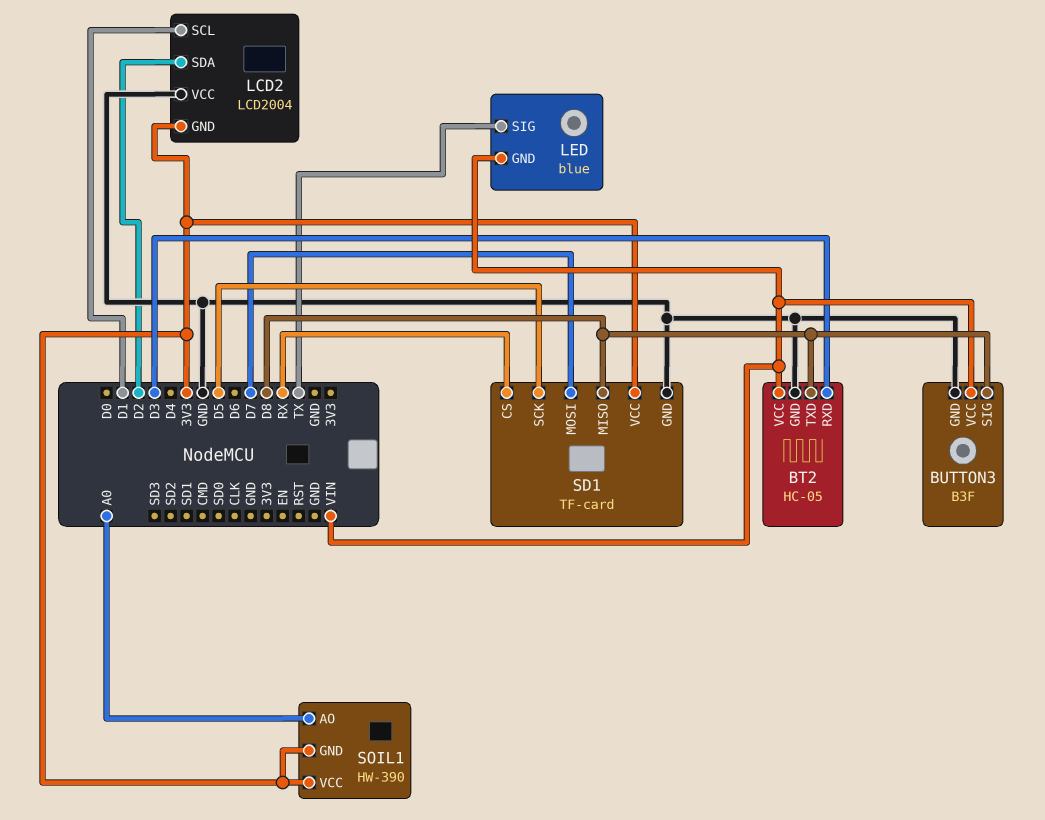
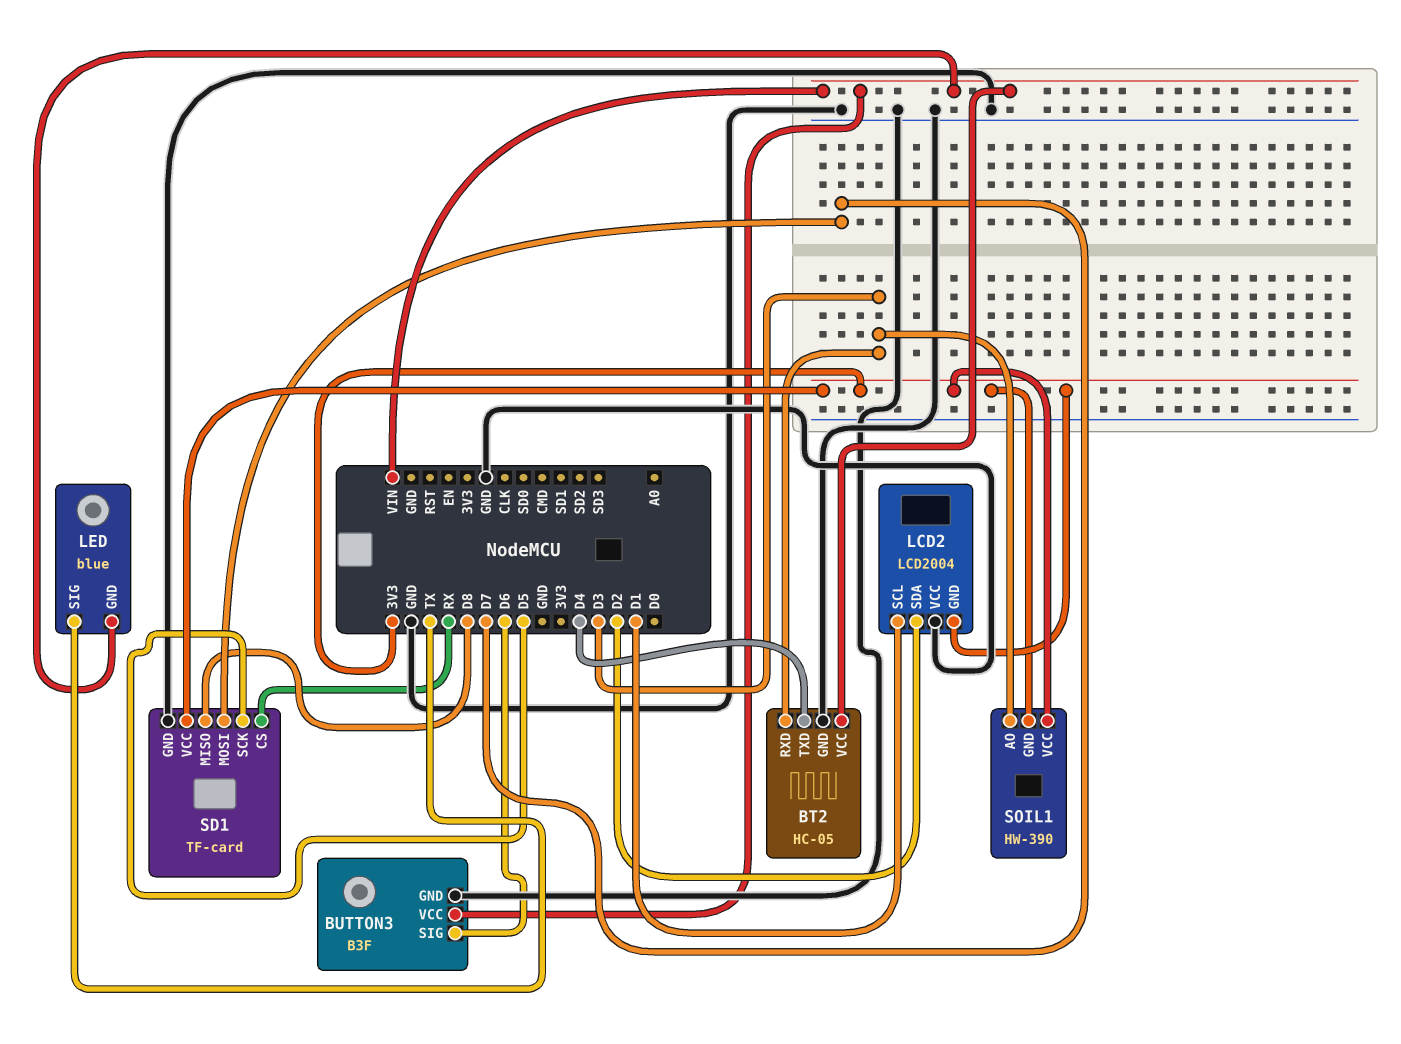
BT2 pin TXD: D8 -> D4
BUTTON3 pin SIG: D8 -> D6
SOIL1 pin AO: A0 -> D3

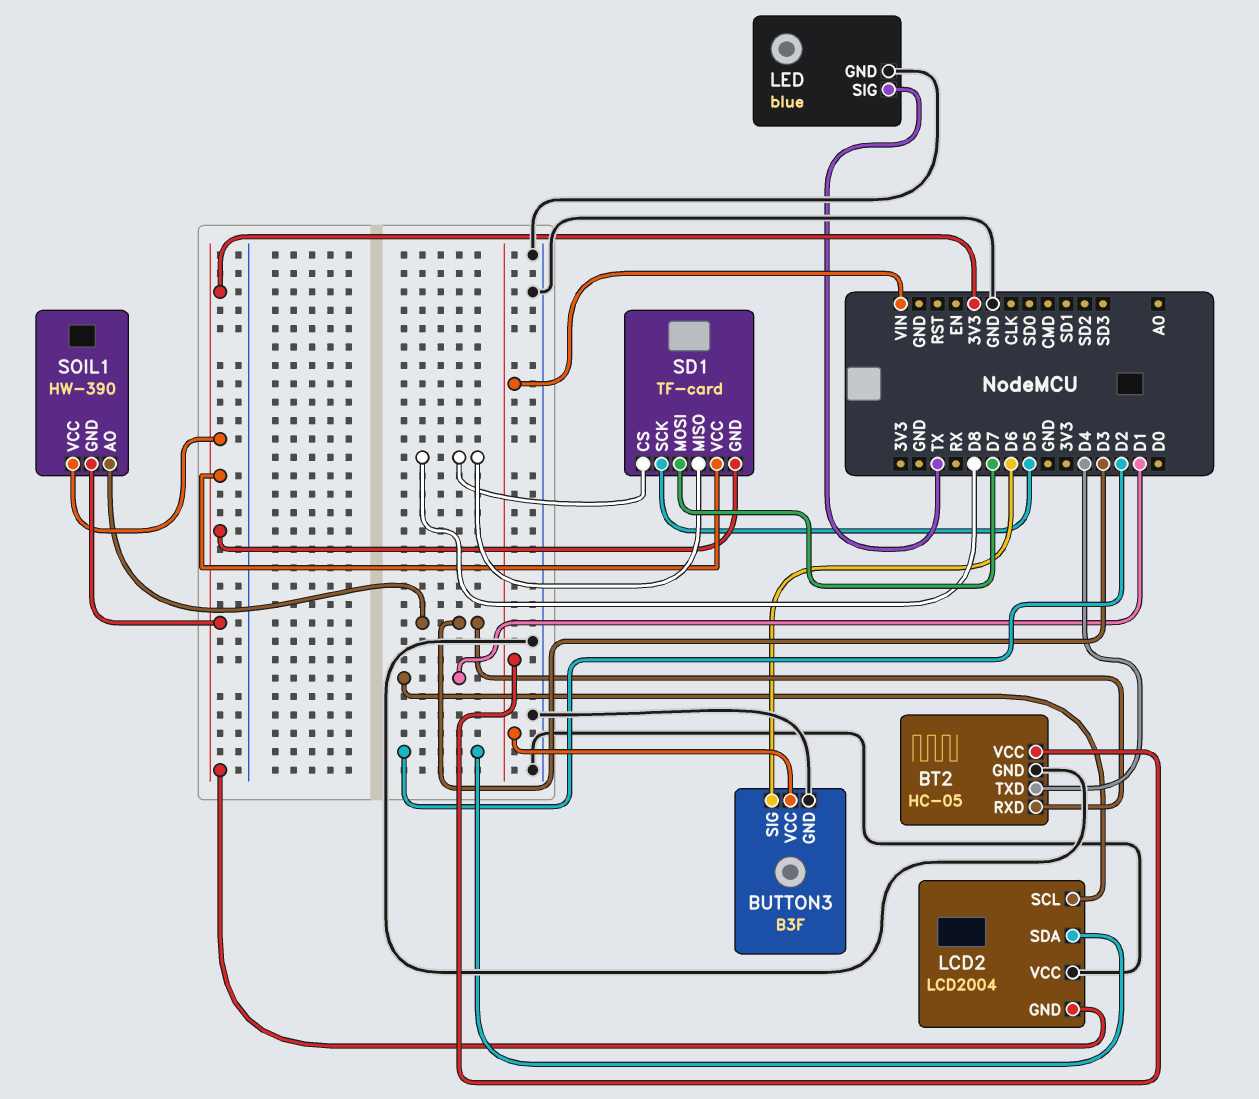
LED pin GND: VIN -> GND
SD1 pin CS: RX -> D8
SD1 pin GND: GND -> 3V3

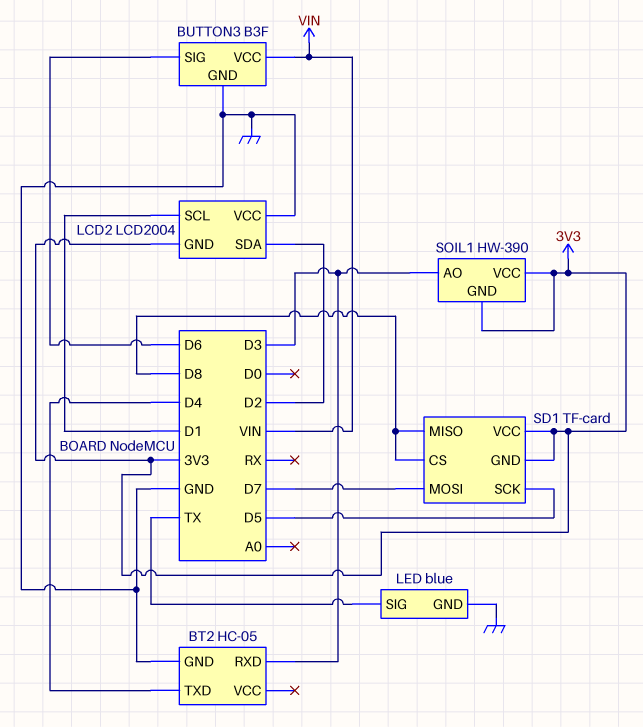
BT2 pin VCC: VIN -> none

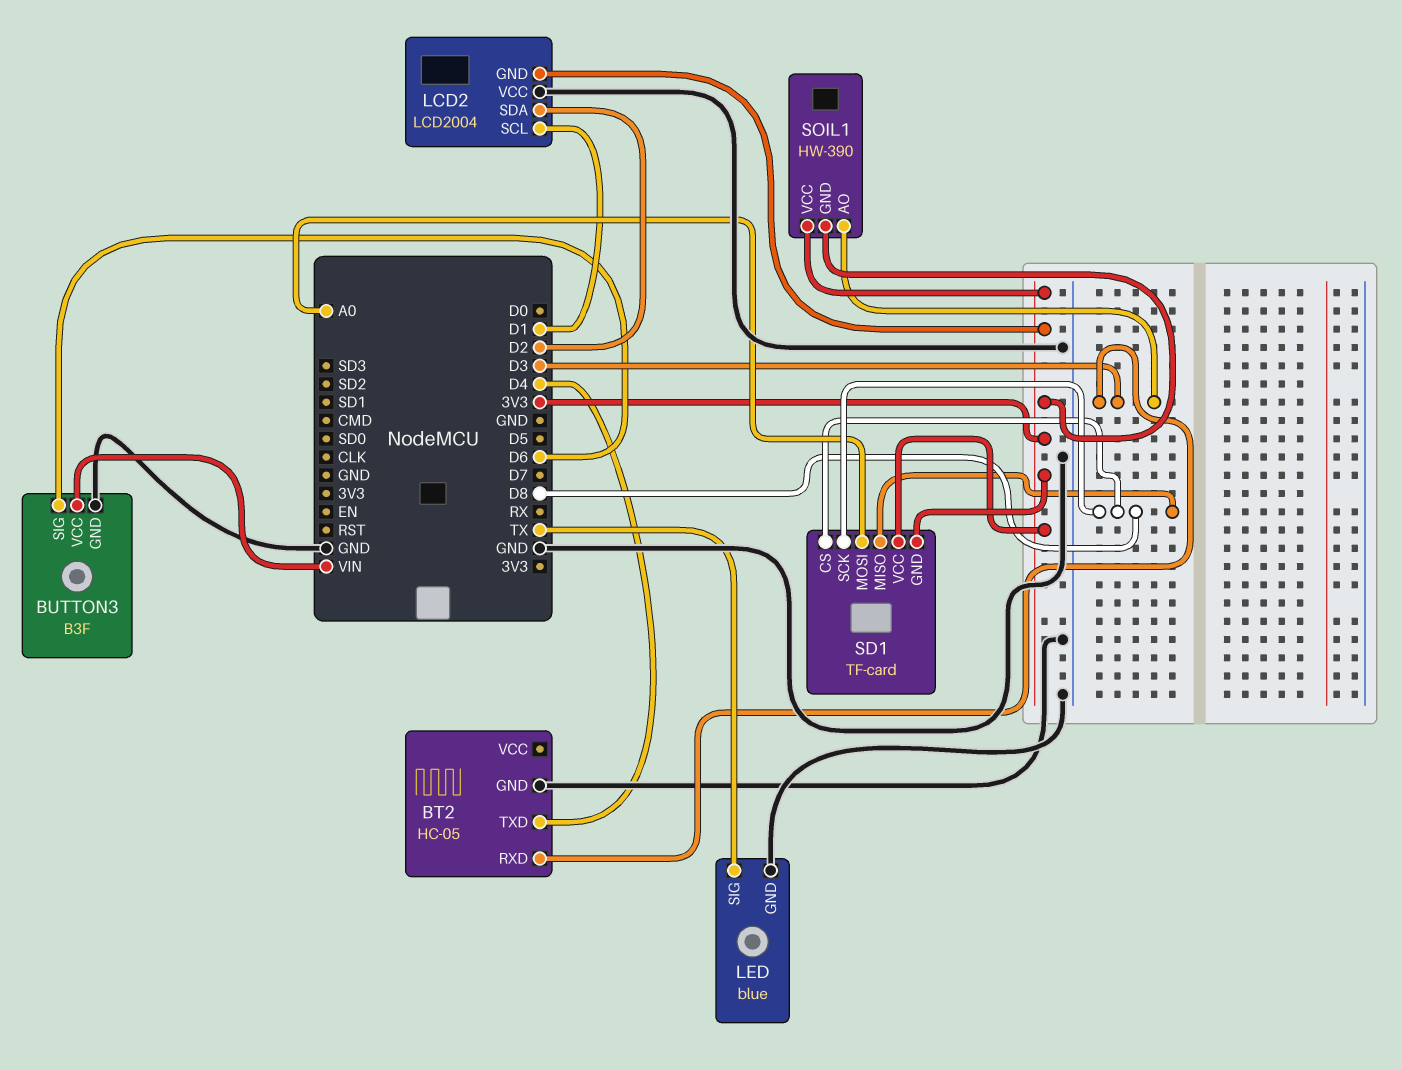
SD1 pin MOSI: D7 -> A0
SD1 pin SCK: D5 -> D8

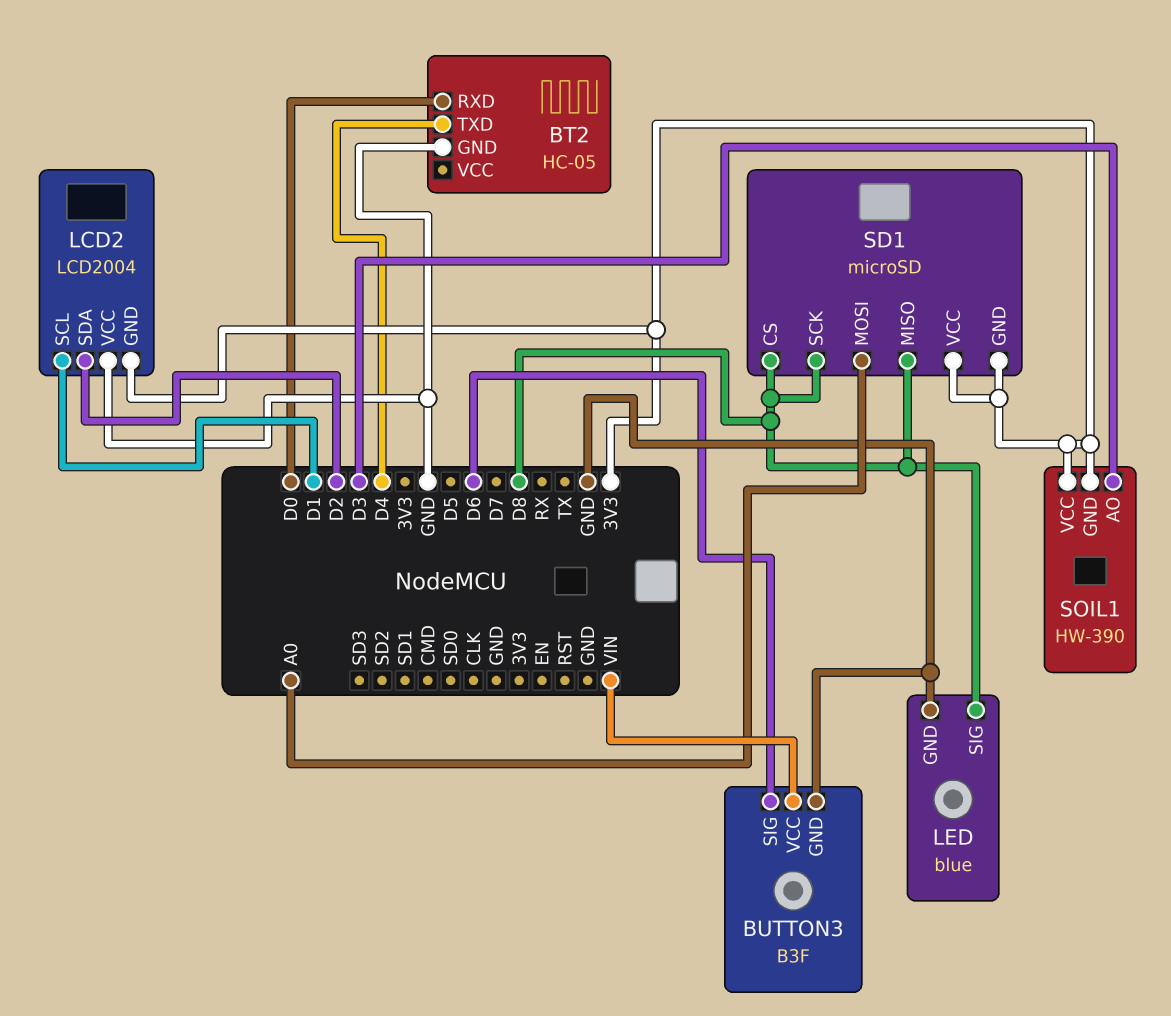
BT2 pin RXD: D3 -> D0
LED pin SIG: TX -> D8
SD1: TF-card -> microSD

